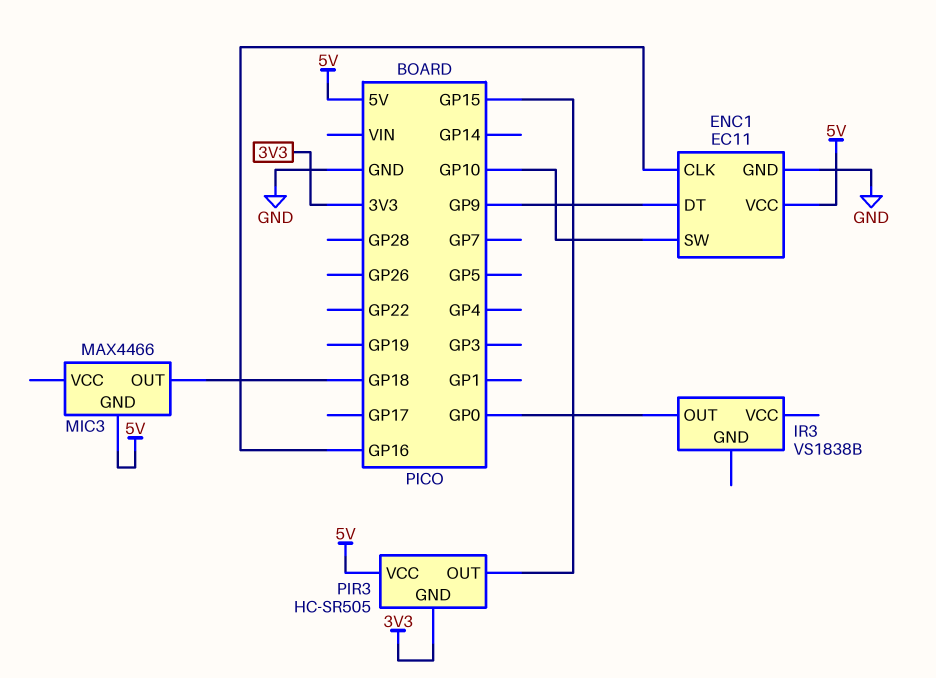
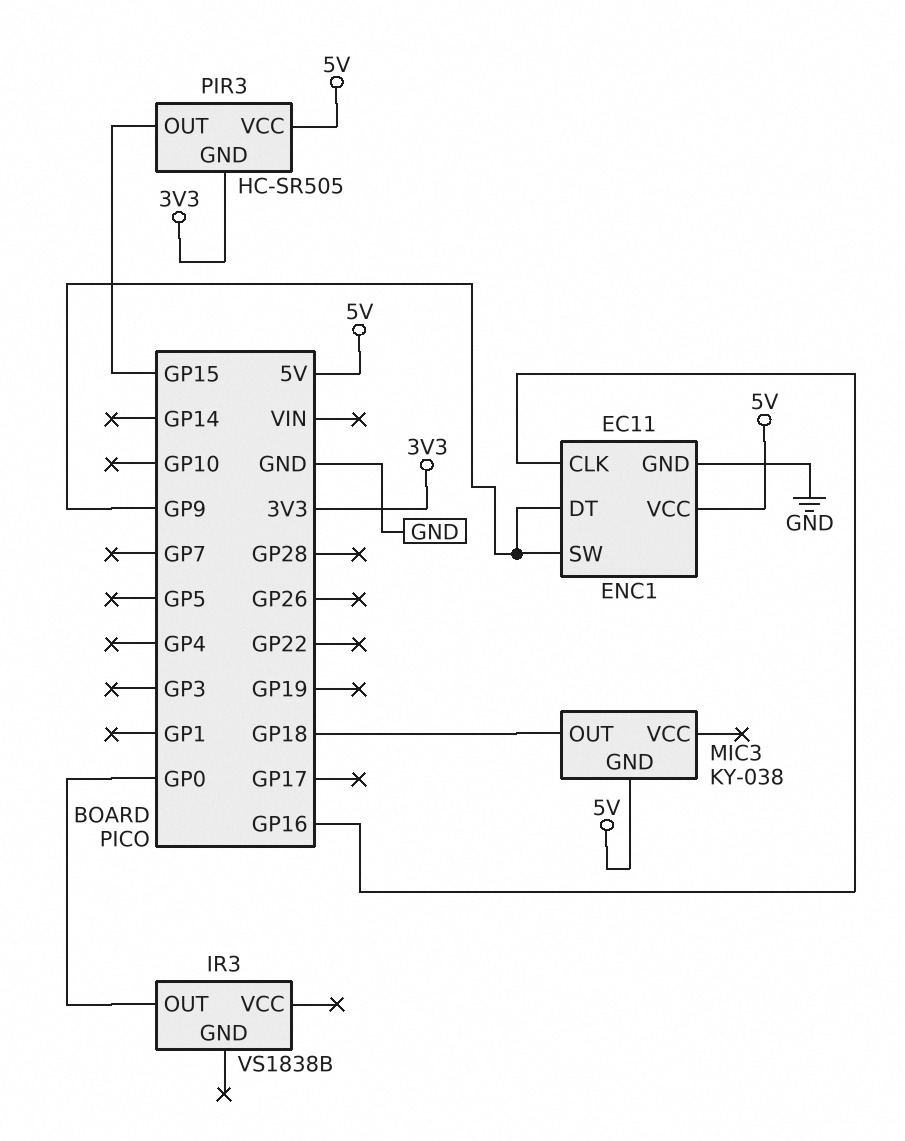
ENC1 pin SW: GP10 -> GP9
MIC3: MAX4466 -> KY-038

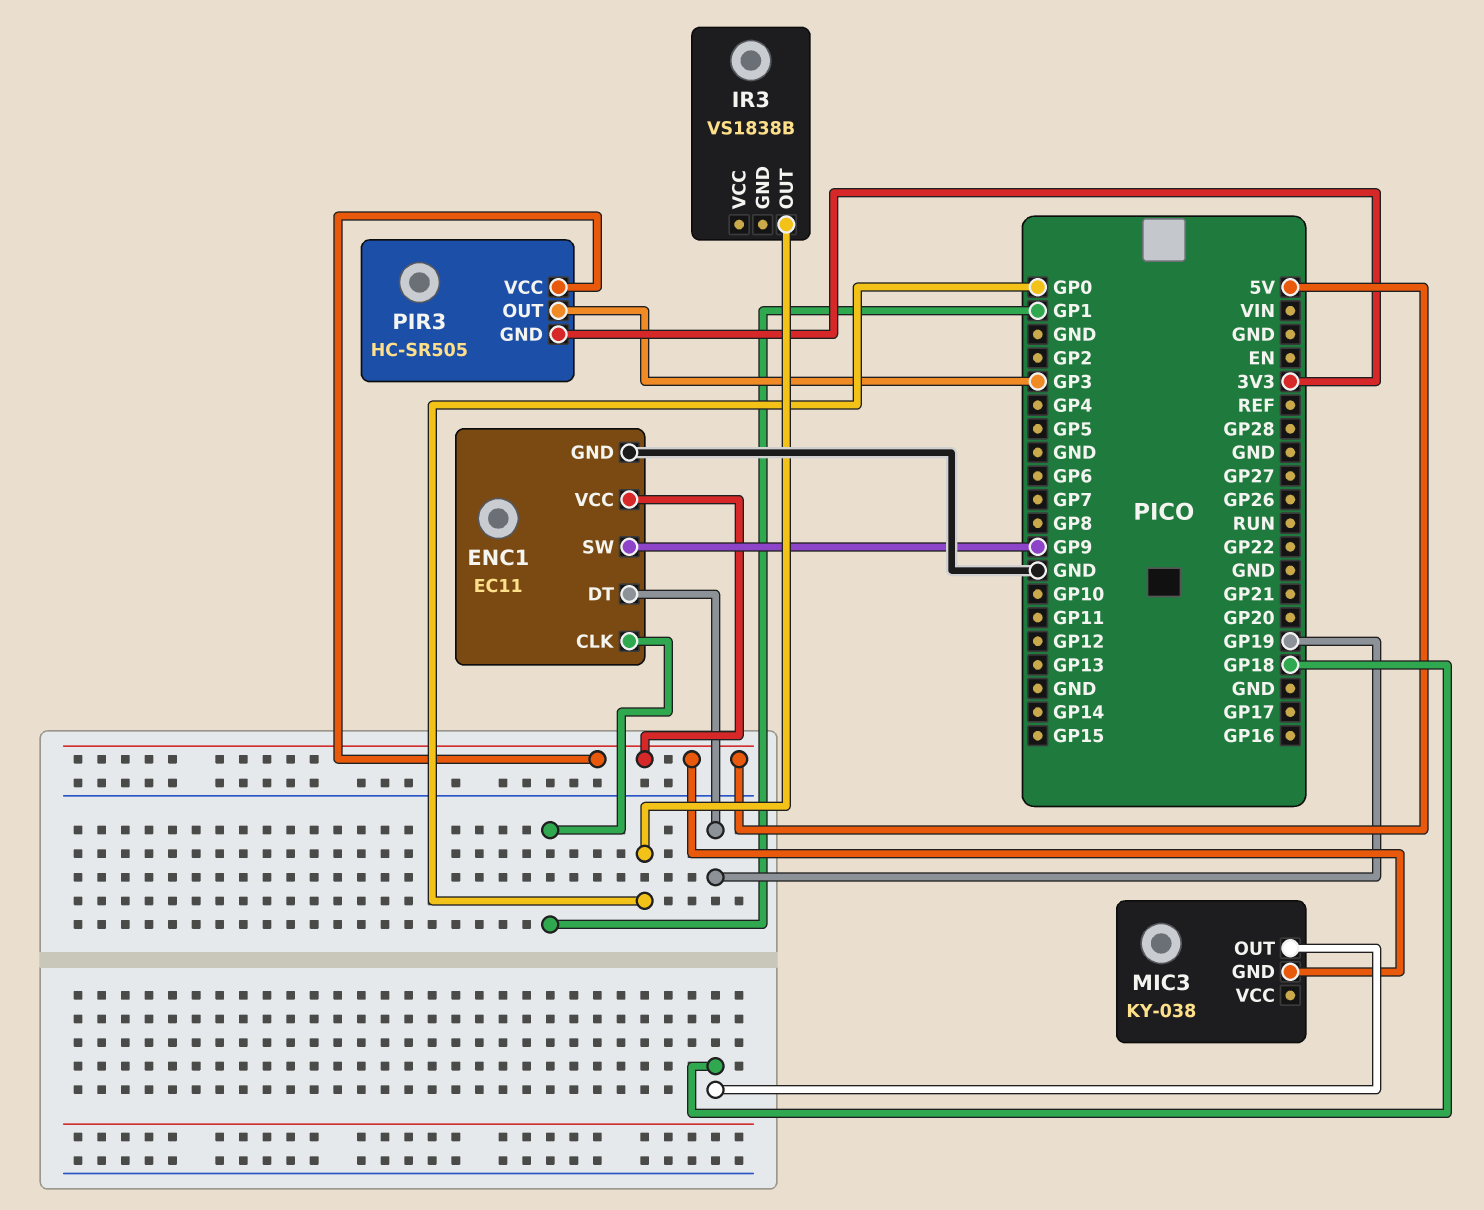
ENC1 pin CLK: GP16 -> GP1
ENC1 pin DT: GP9 -> GP19
PIR3 pin OUT: GP15 -> GP3

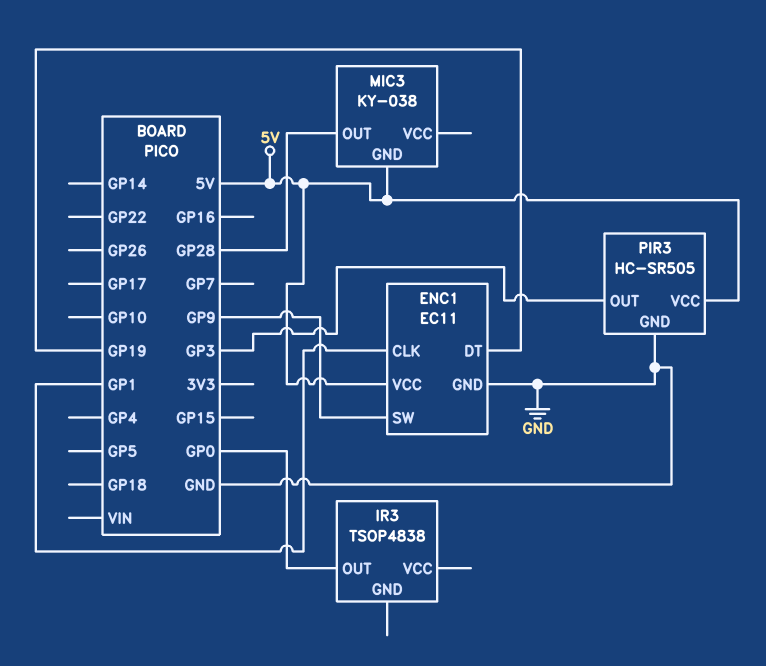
IR3: VS1838B -> TSOP4838
MIC3 pin OUT: GP18 -> GP28
PIR3 pin GND: 3V3 -> GND

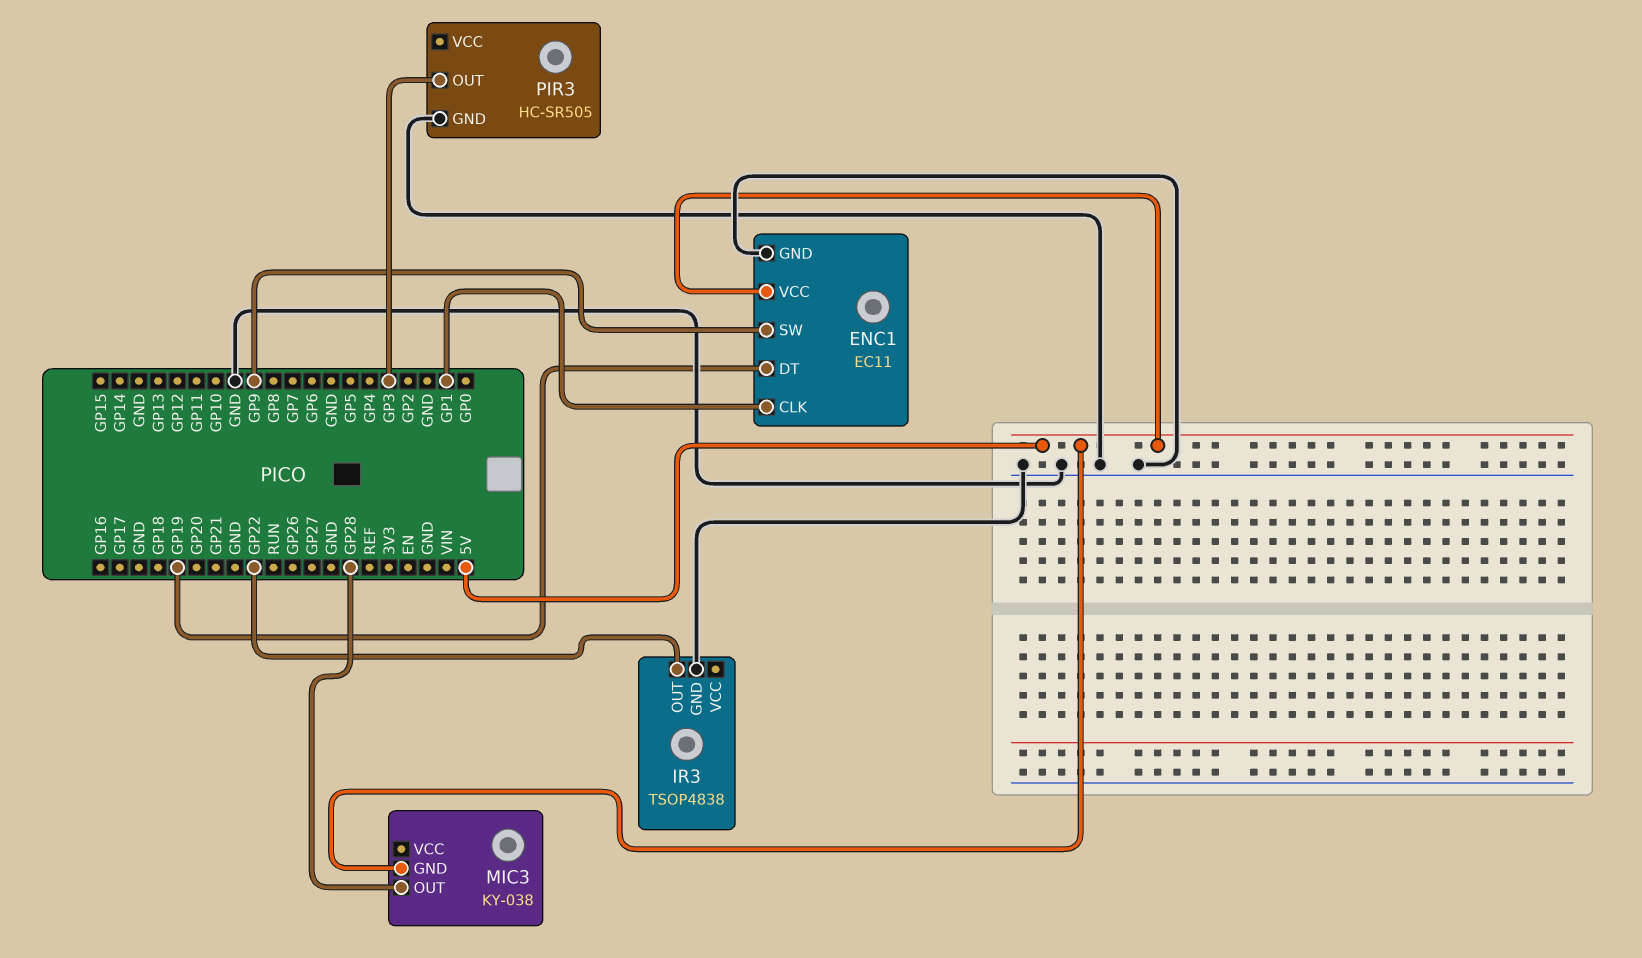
IR3 pin GND: none -> GND
IR3 pin OUT: GP0 -> GP22
PIR3 pin VCC: 5V -> none

